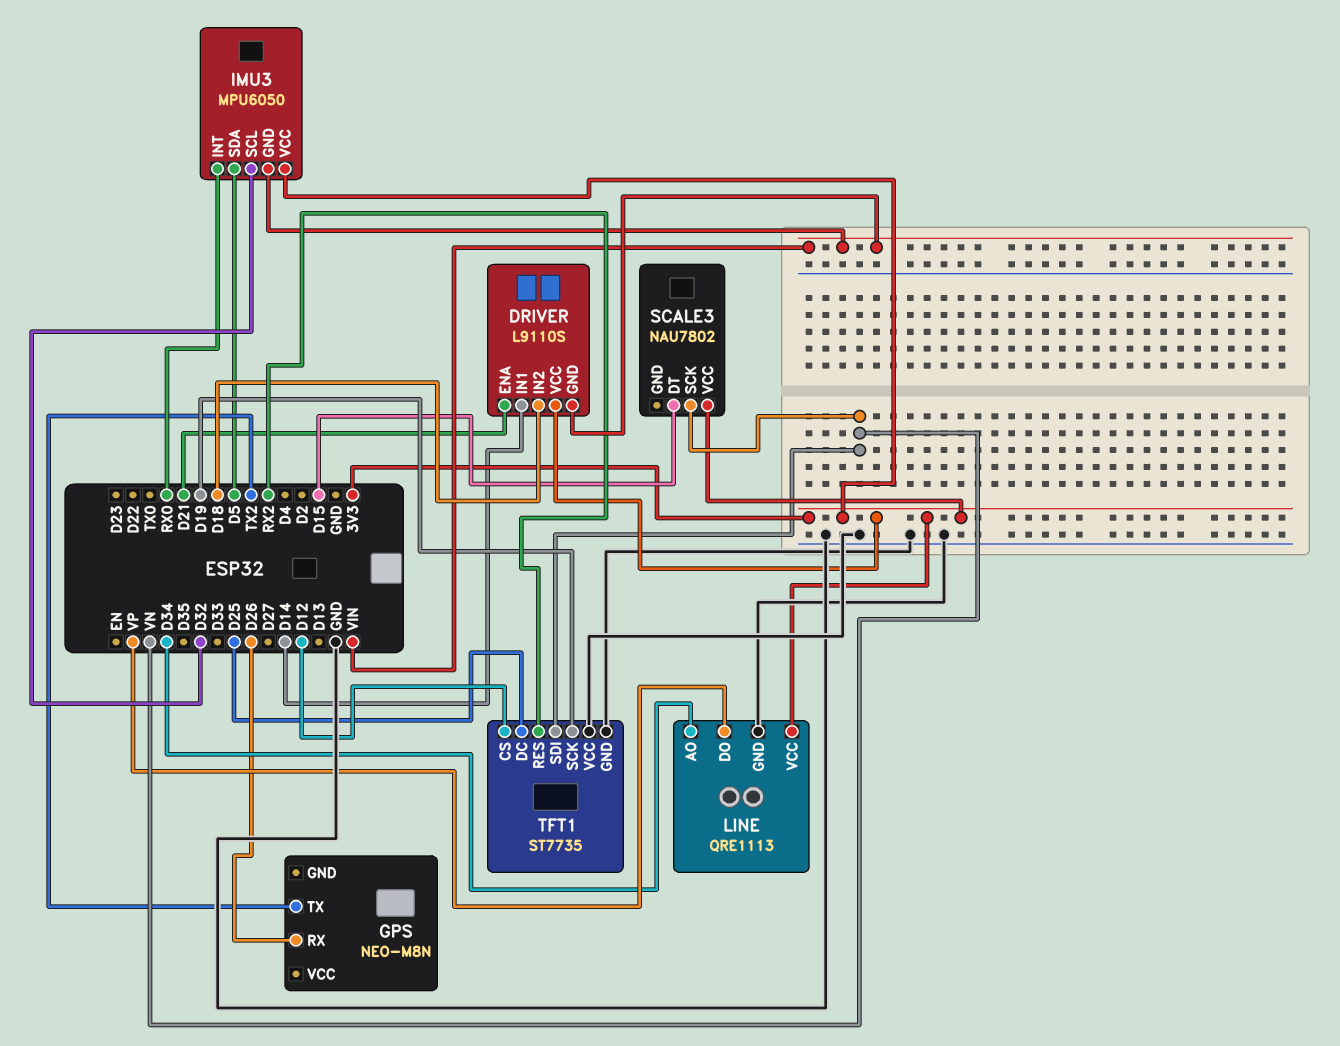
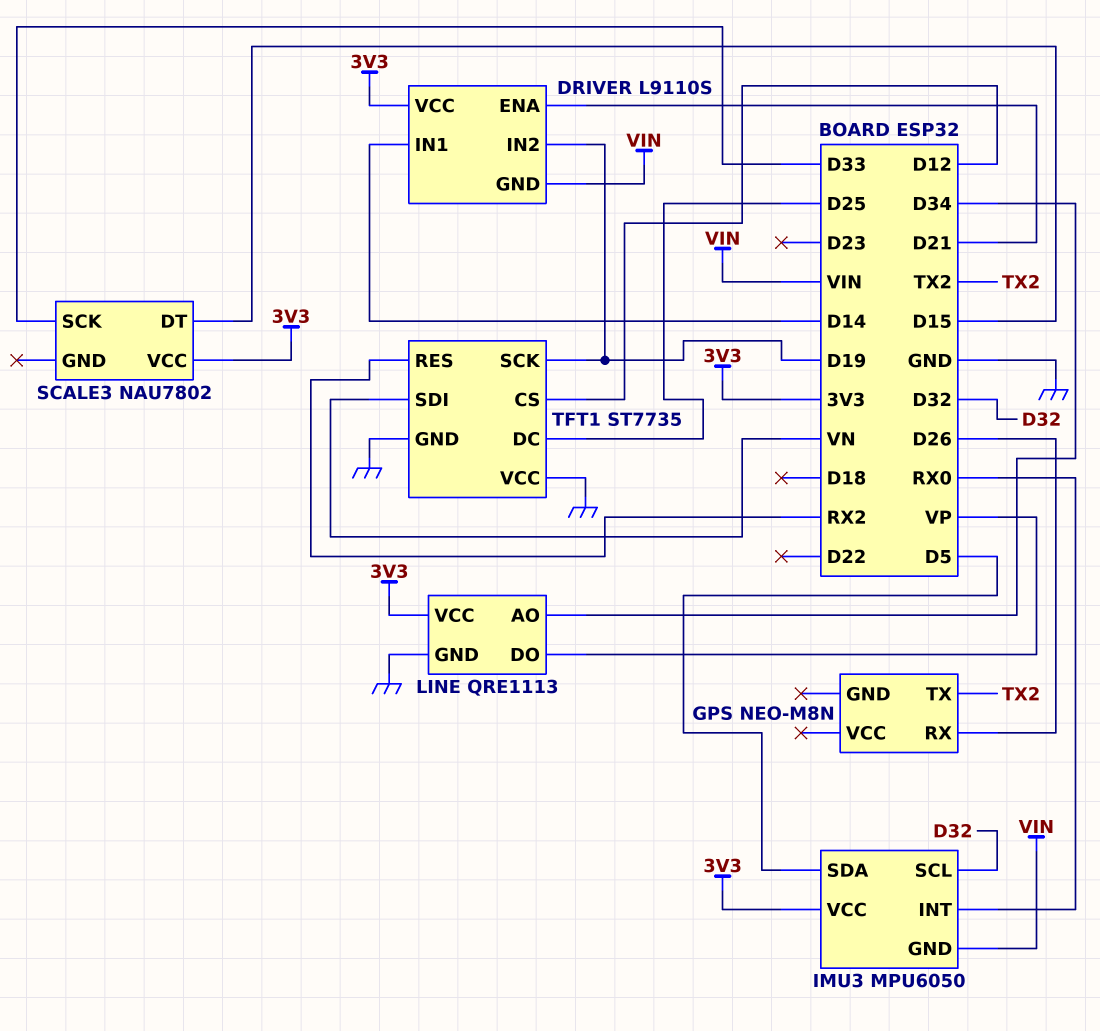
DRIVER pin IN2: D18 -> D19
SCALE3 pin SCK: VN -> D33

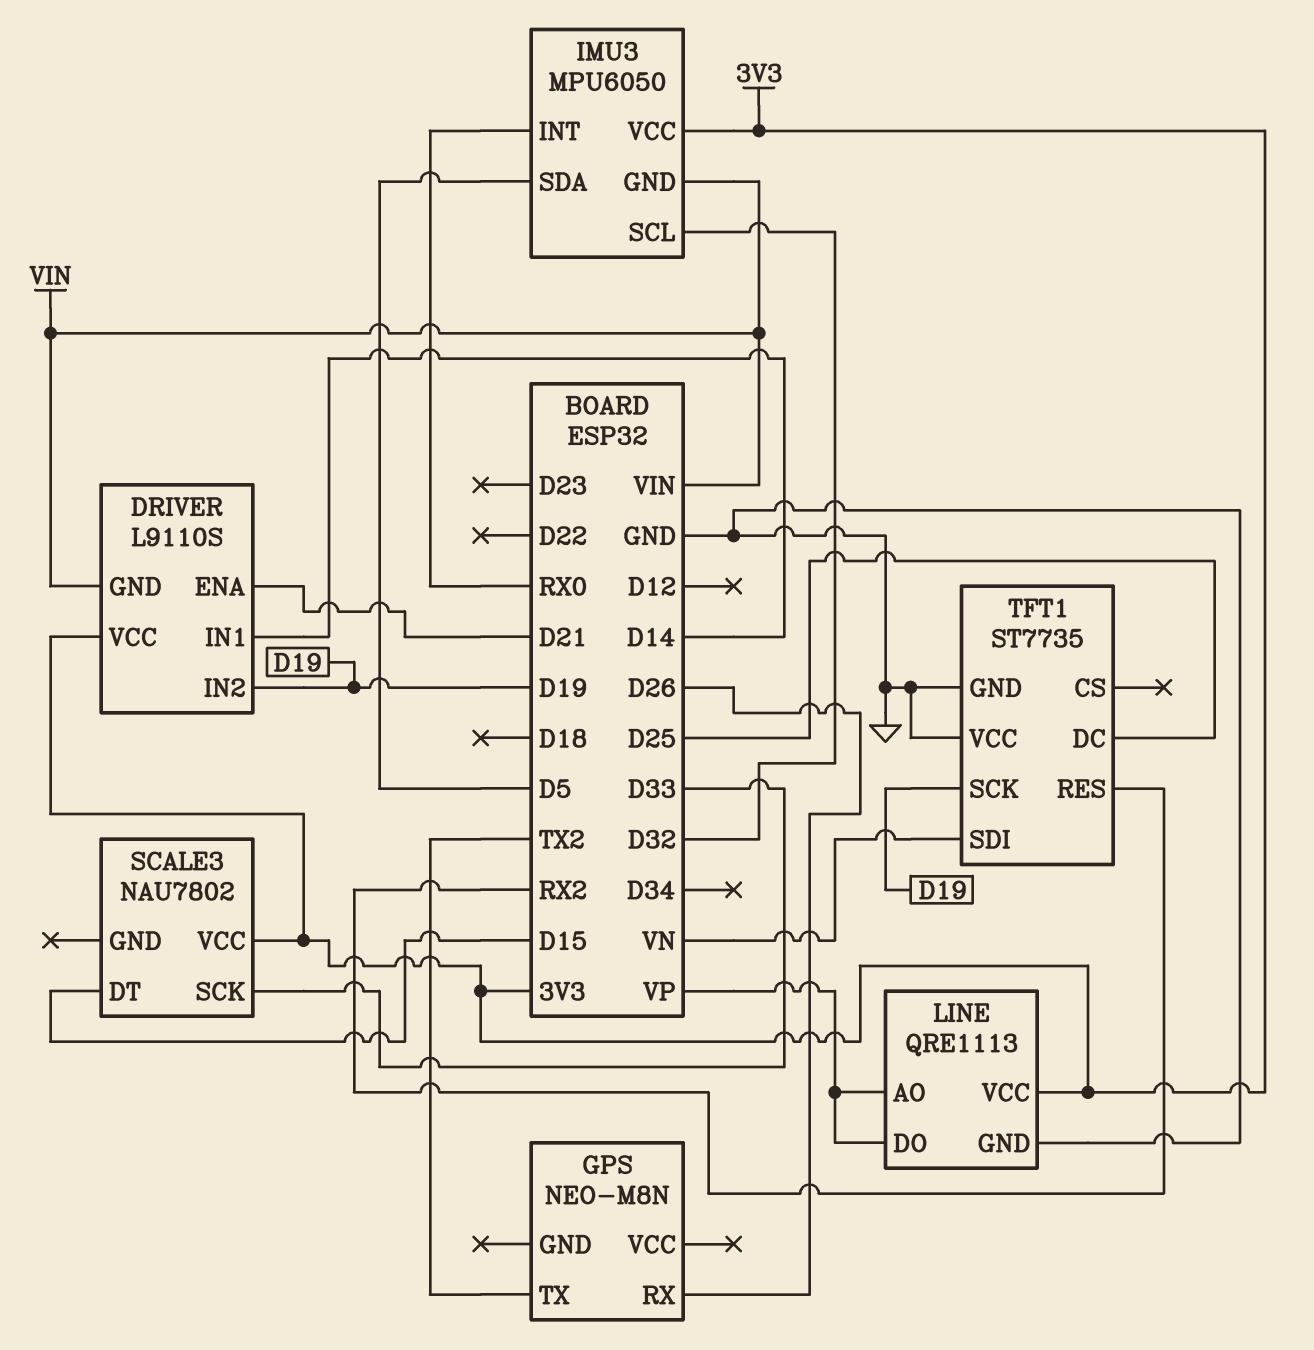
LINE pin AO: D34 -> VP
TFT1 pin CS: D12 -> none

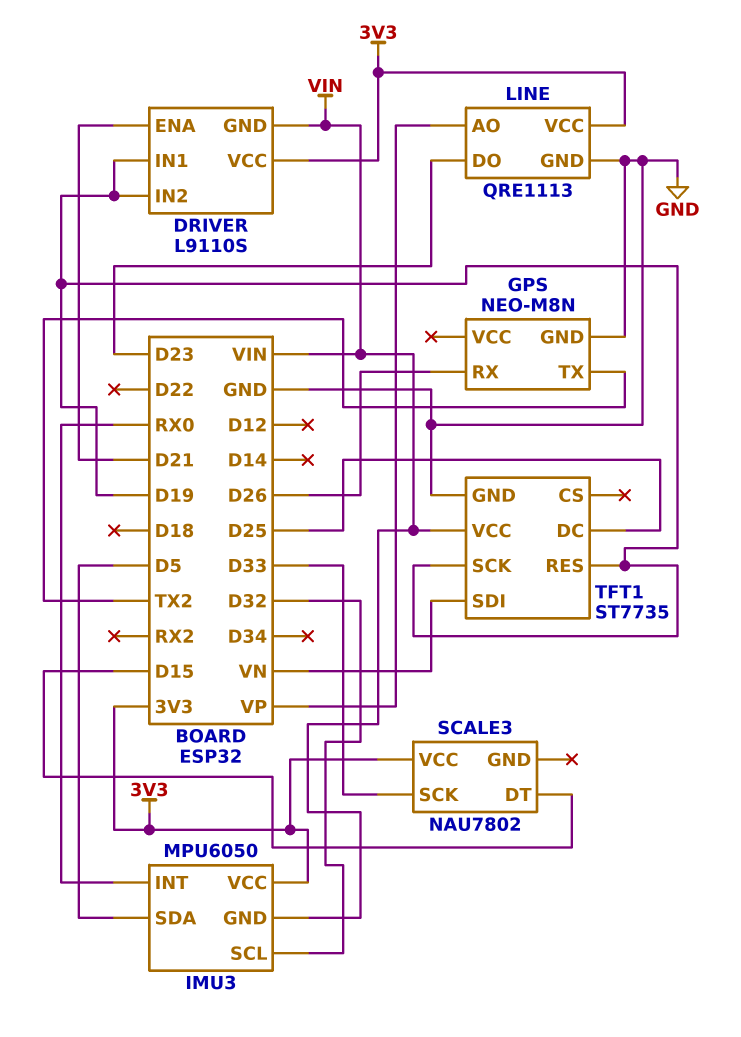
DRIVER pin IN1: D14 -> D19
GPS pin GND: none -> GND
LINE pin DO: VP -> D23
TFT1 pin RES: RX2 -> D19
TFT1 pin VCC: GND -> VIN

